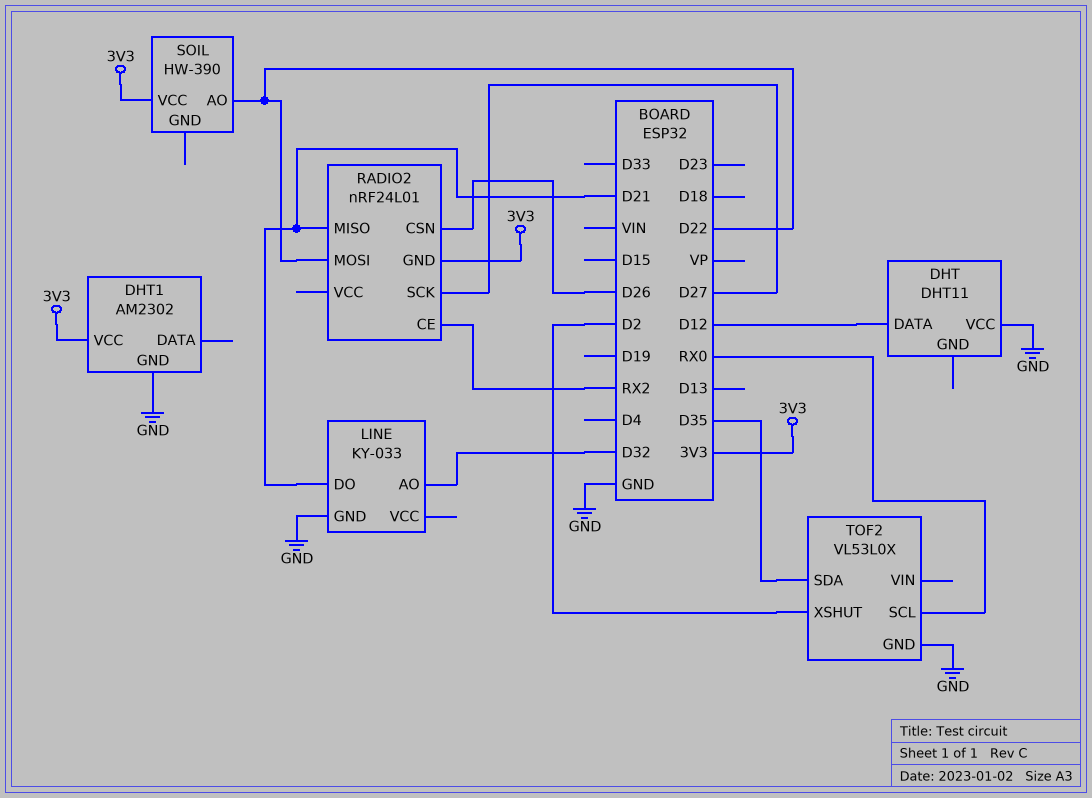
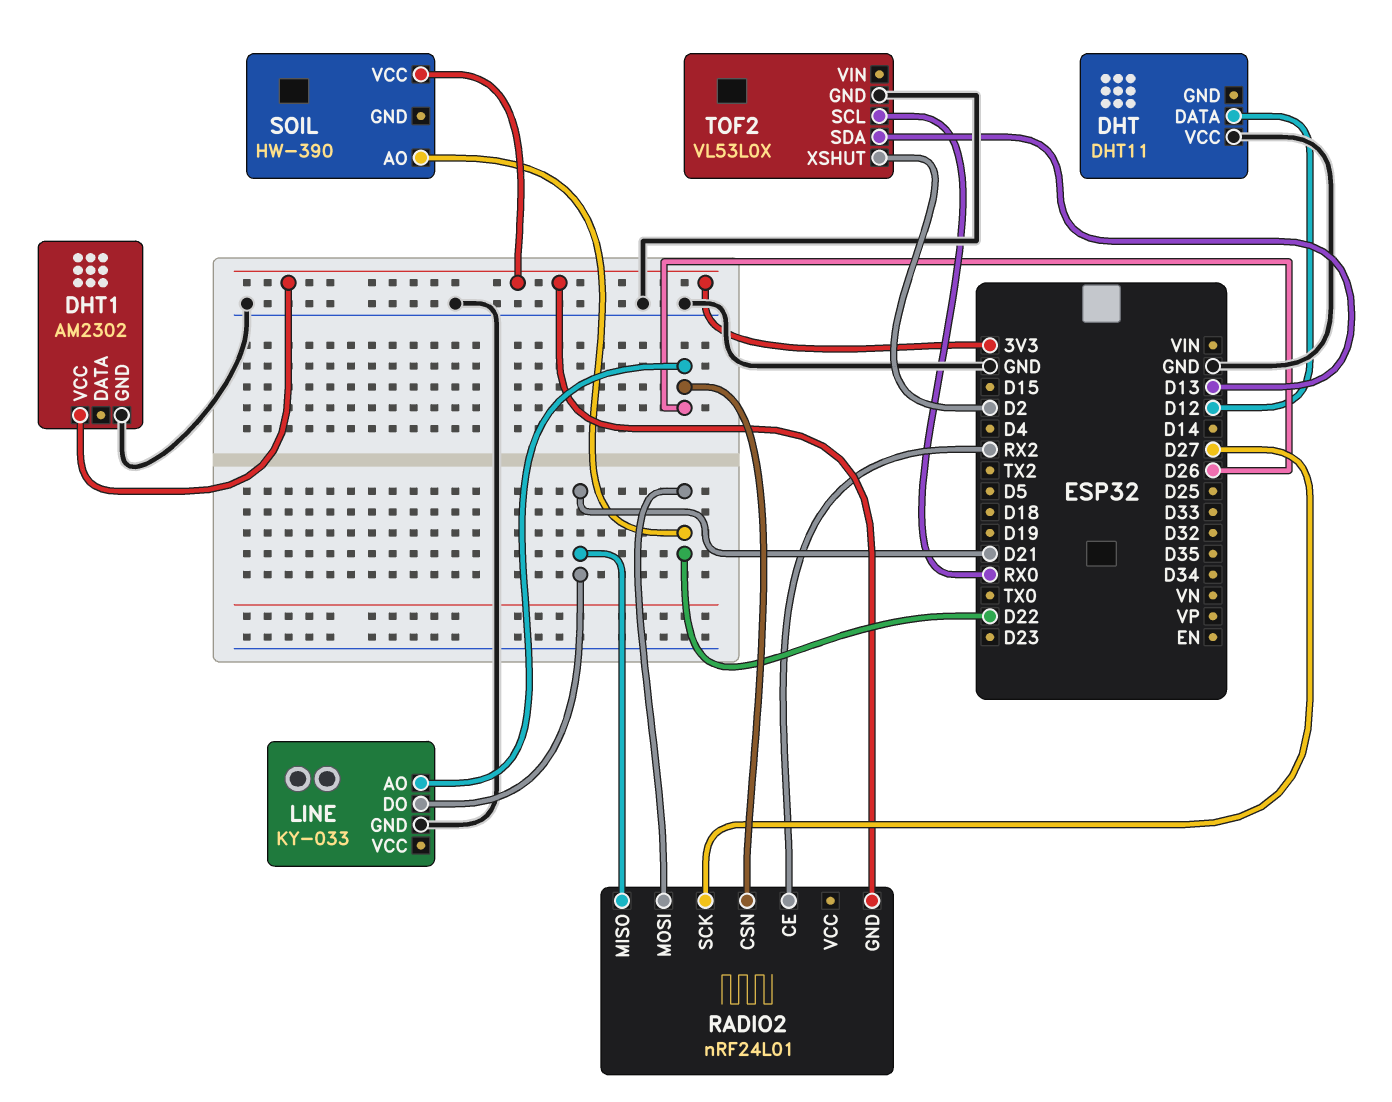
LINE pin AO: D32 -> D26
TOF2 pin SDA: D35 -> D13

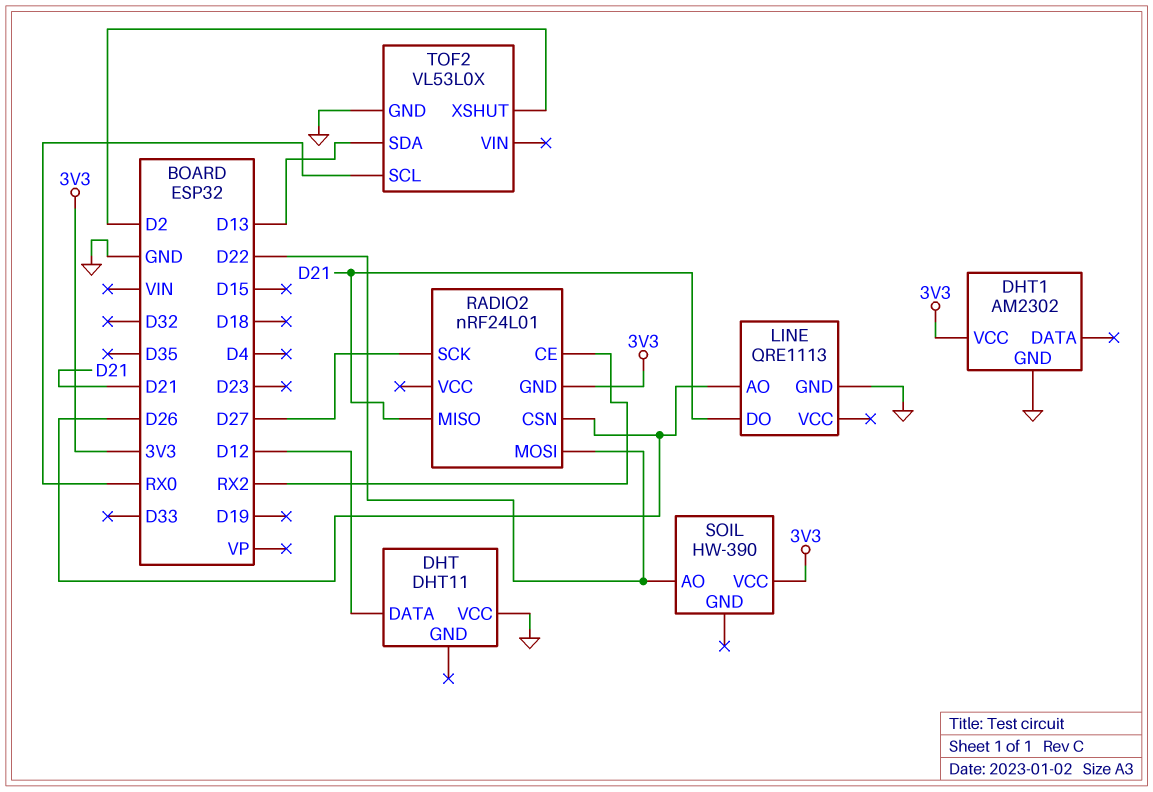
LINE: KY-033 -> QRE1113

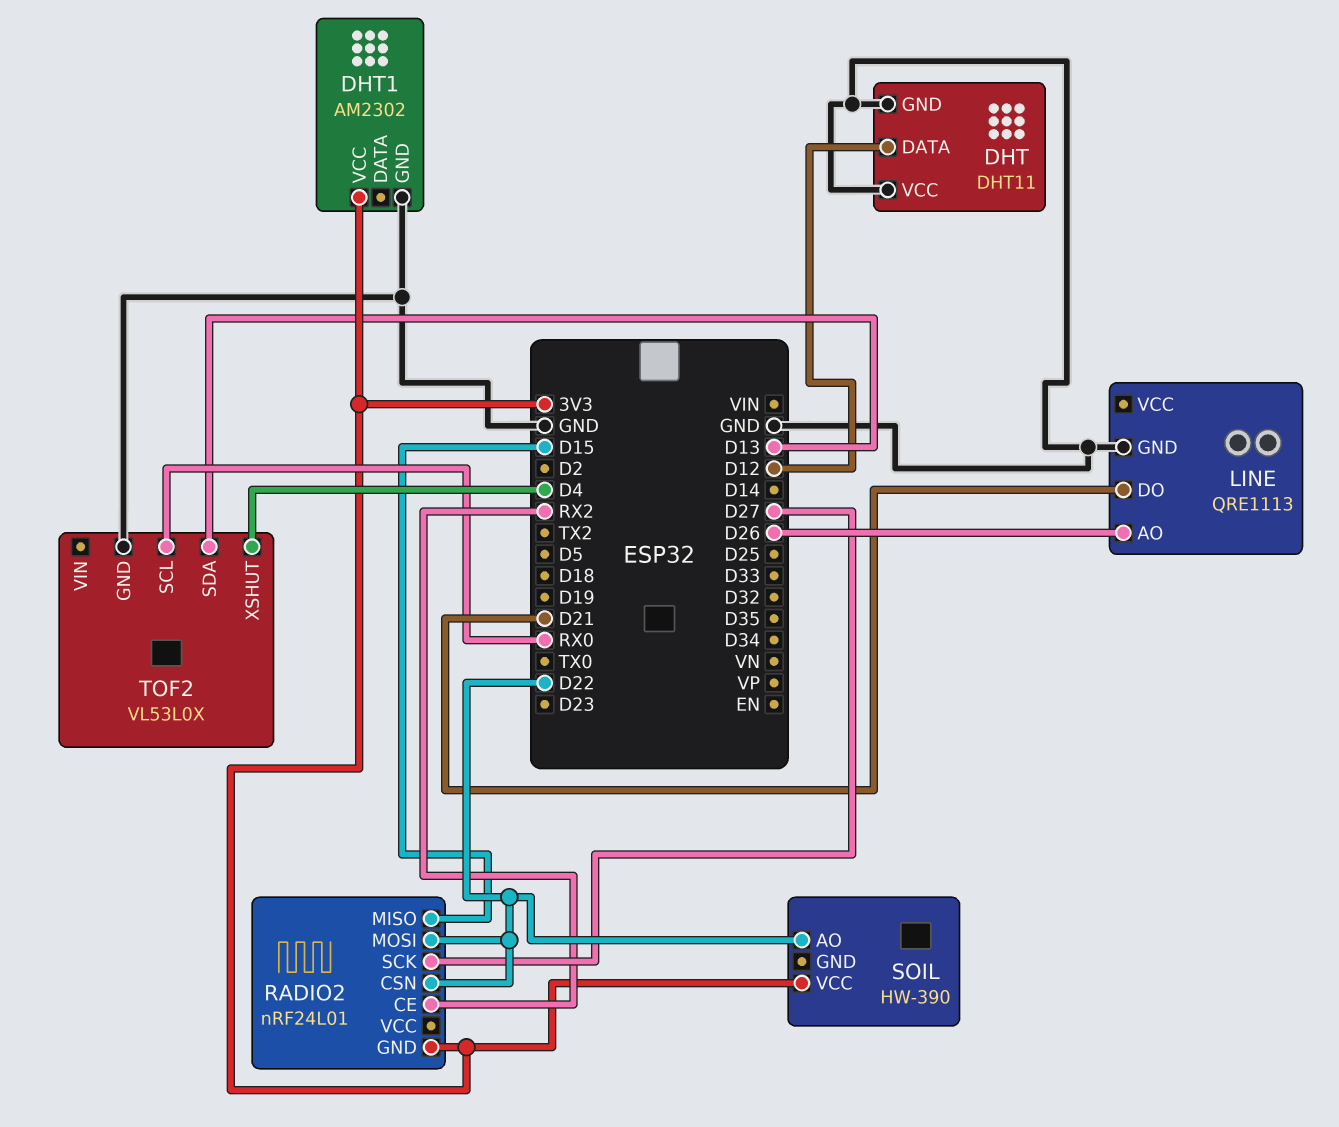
DHT pin GND: none -> GND
RADIO2 pin CSN: D26 -> D22
RADIO2 pin MISO: D21 -> D15
TOF2 pin XSHUT: D2 -> D4

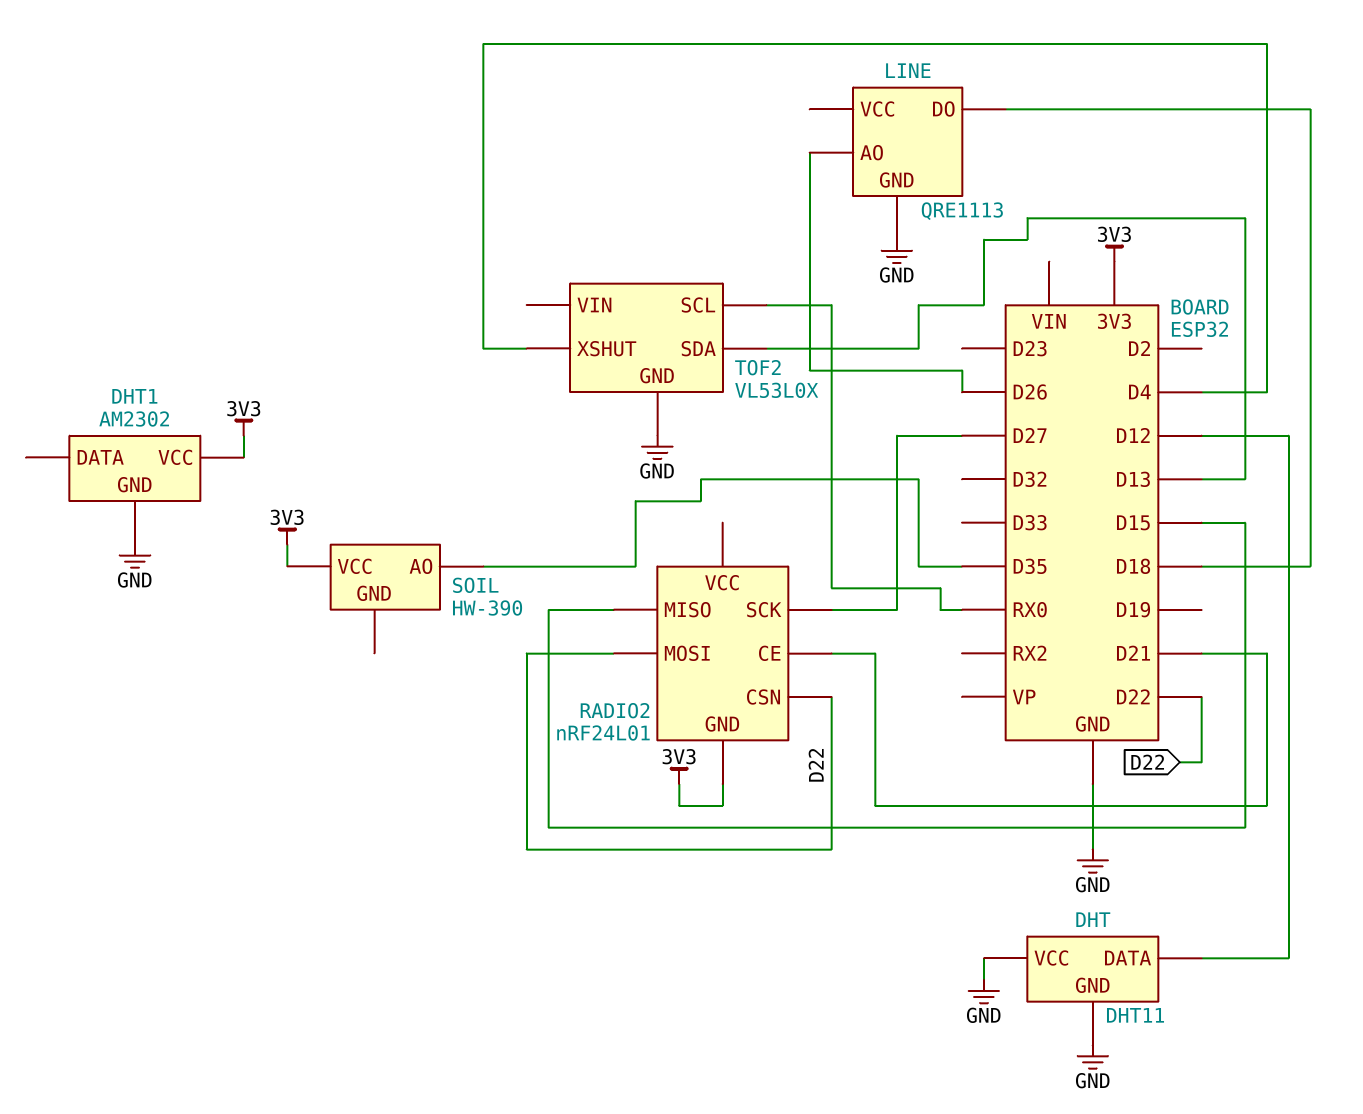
LINE pin DO: D21 -> D18
RADIO2 pin CE: RX2 -> D21
SOIL pin AO: D22 -> D35

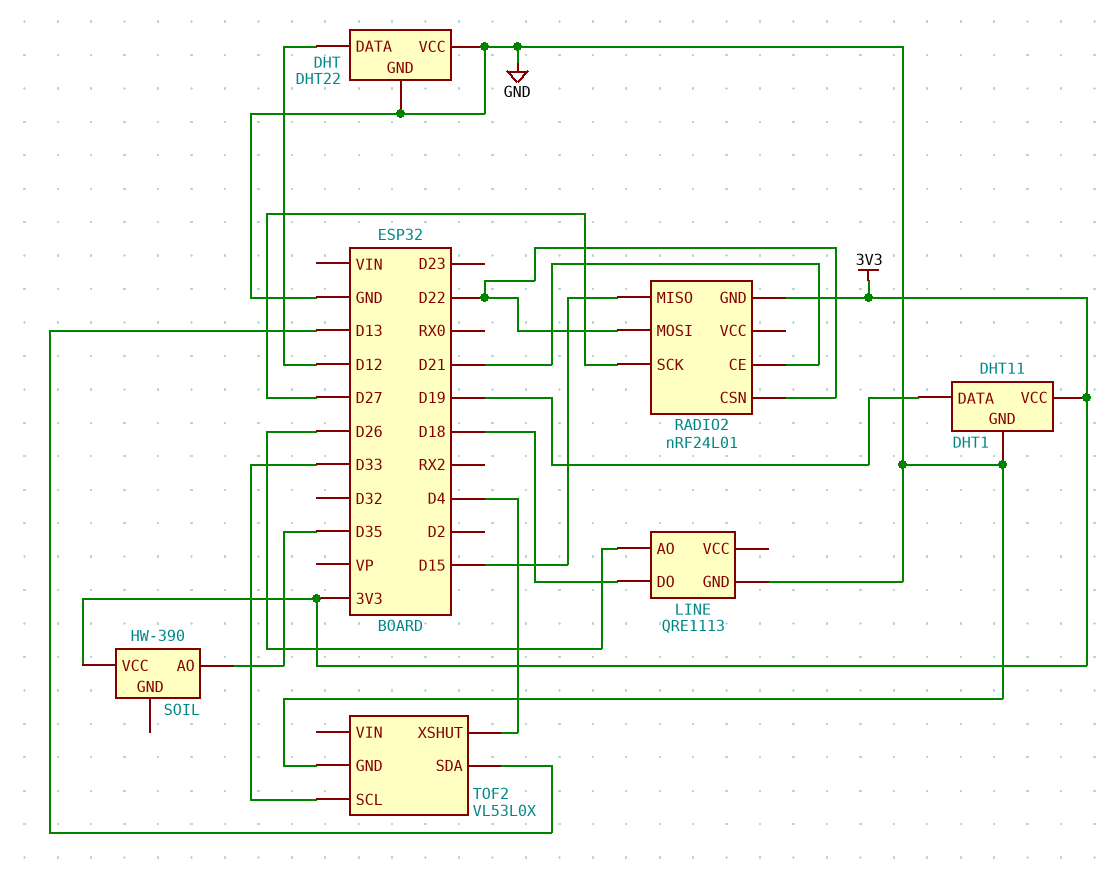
DHT: DHT11 -> DHT22
DHT1: AM2302 -> DHT11
DHT1 pin DATA: none -> D19
TOF2 pin SCL: RX0 -> D33

